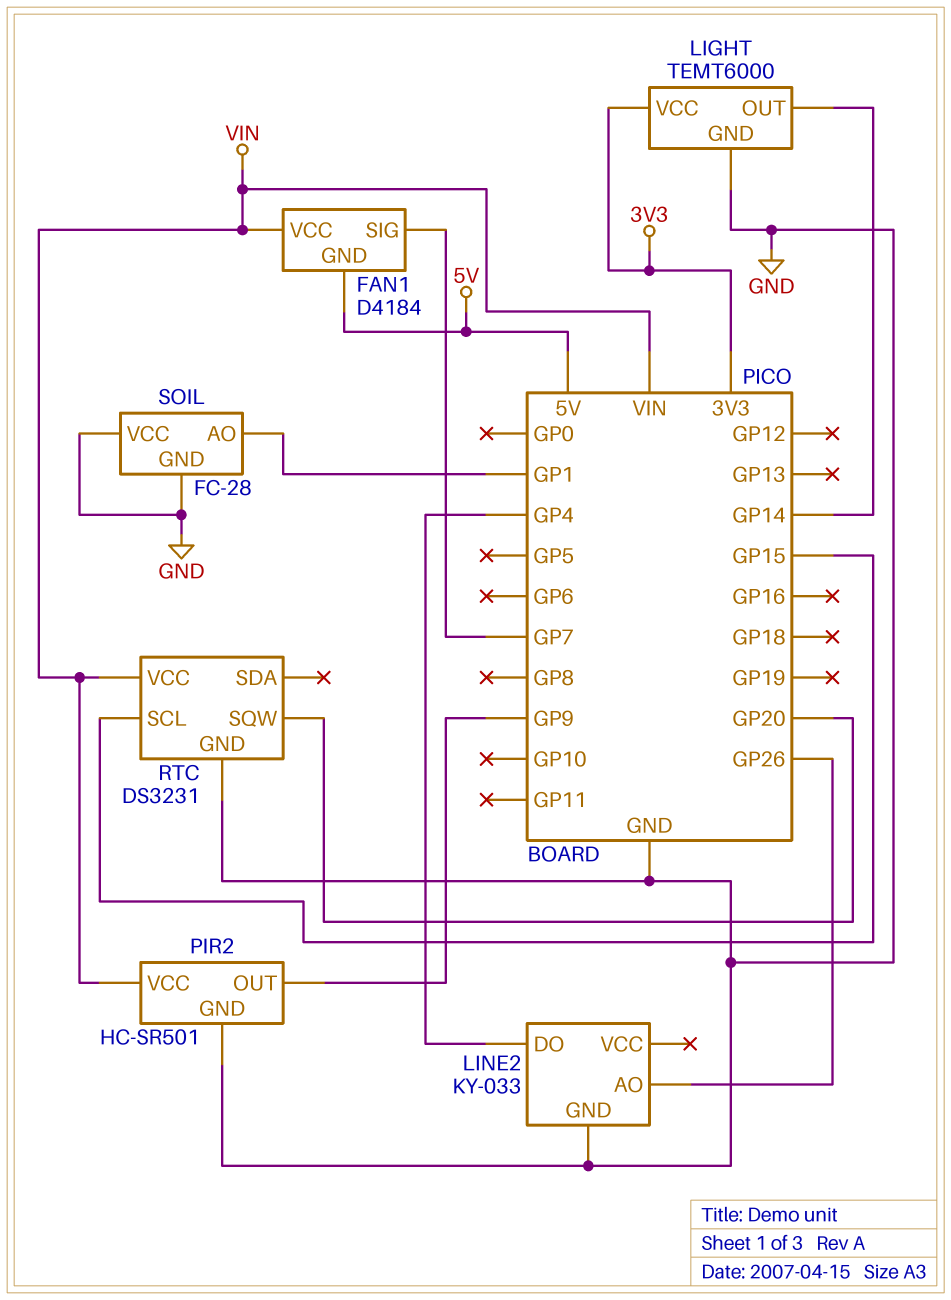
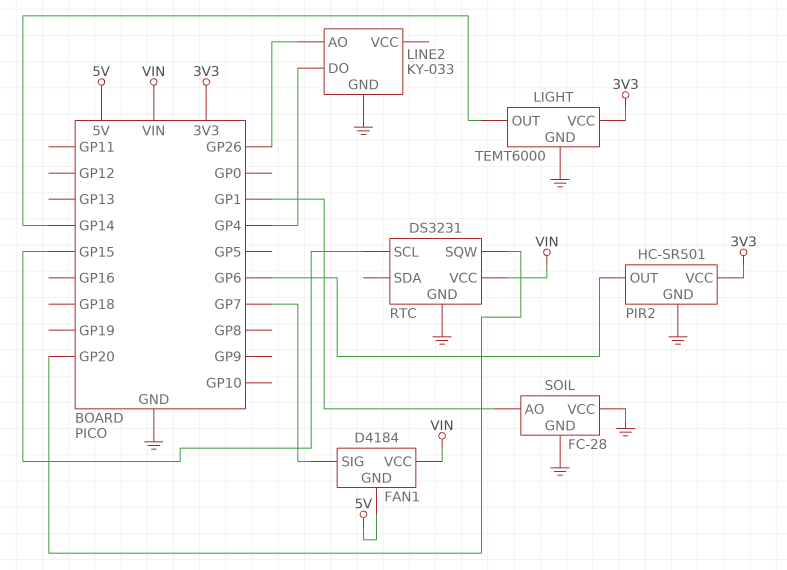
PIR2 pin OUT: GP9 -> GP6
PIR2 pin VCC: VIN -> 3V3

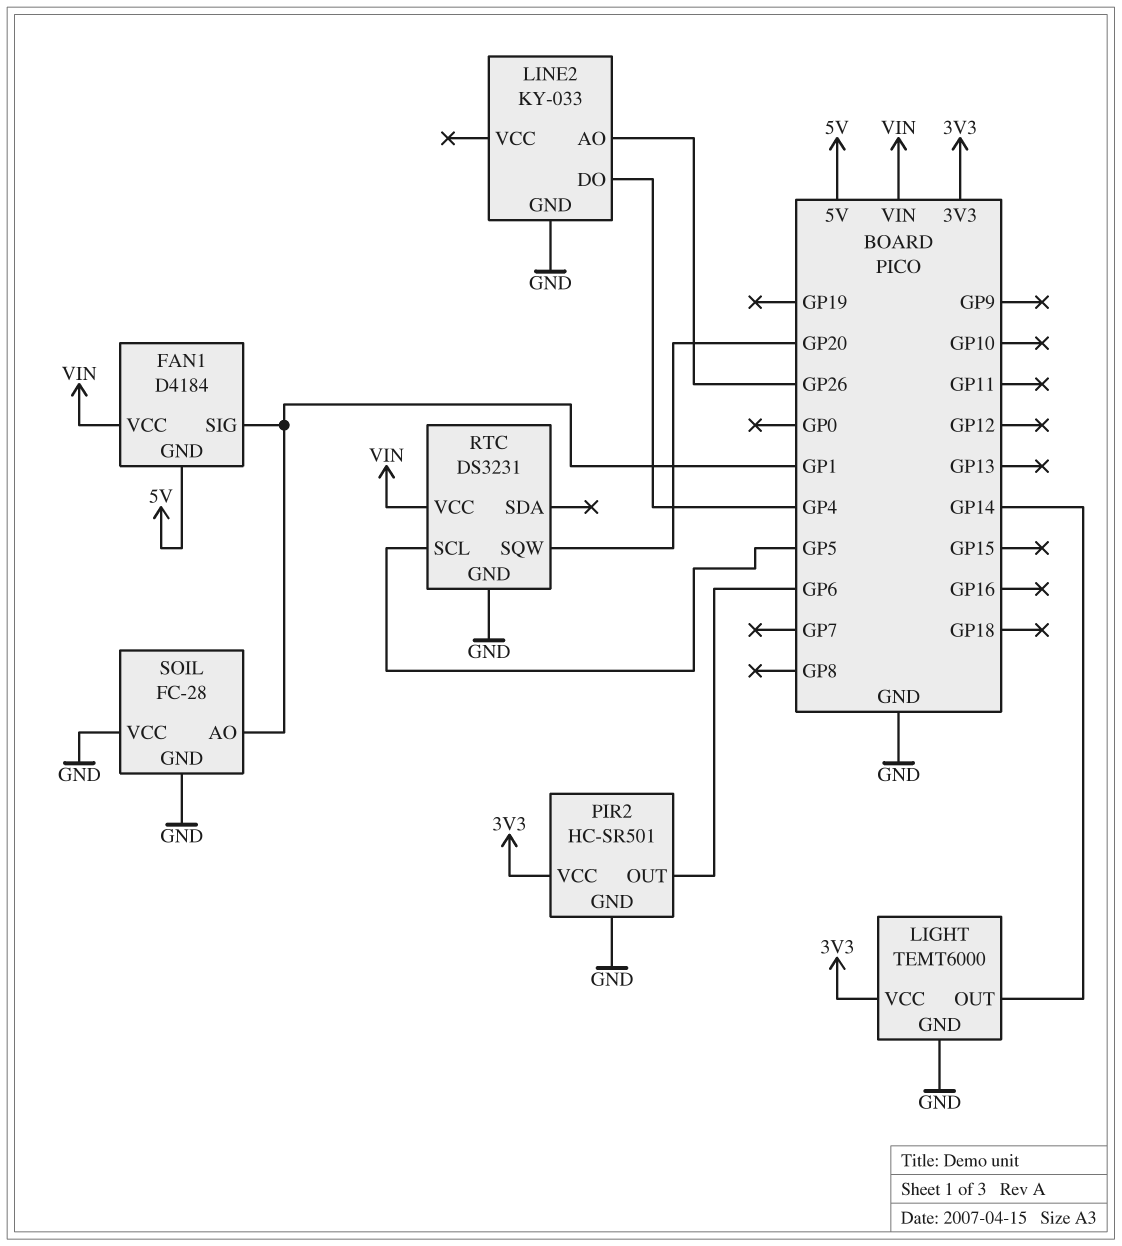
FAN1 pin SIG: GP7 -> GP1
RTC pin SCL: GP15 -> GP5

